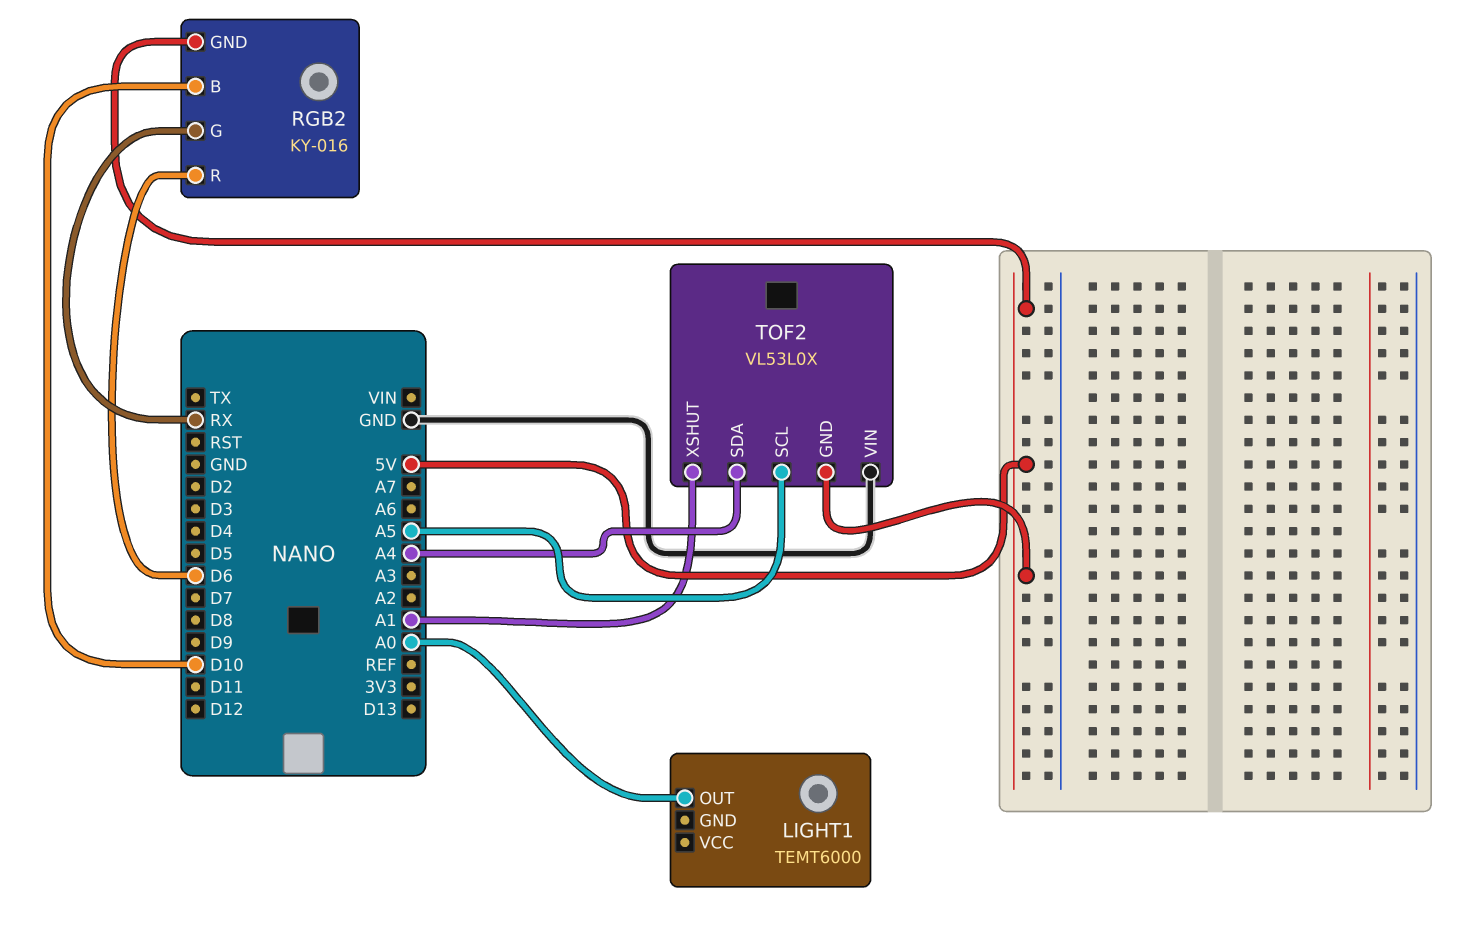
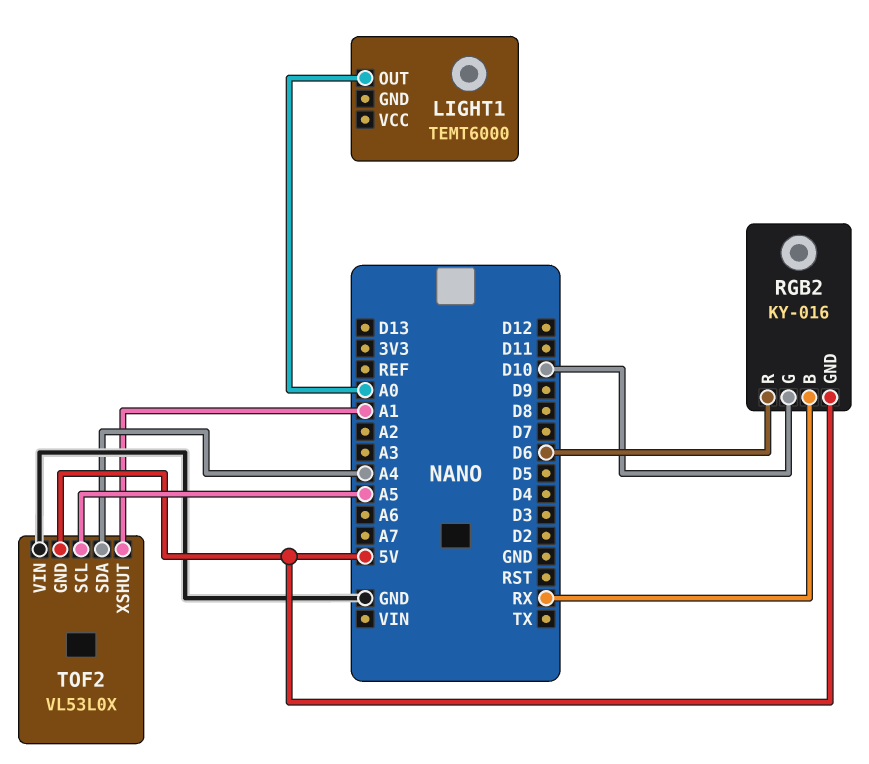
RGB2 pin B: D10 -> RX
RGB2 pin G: RX -> D10

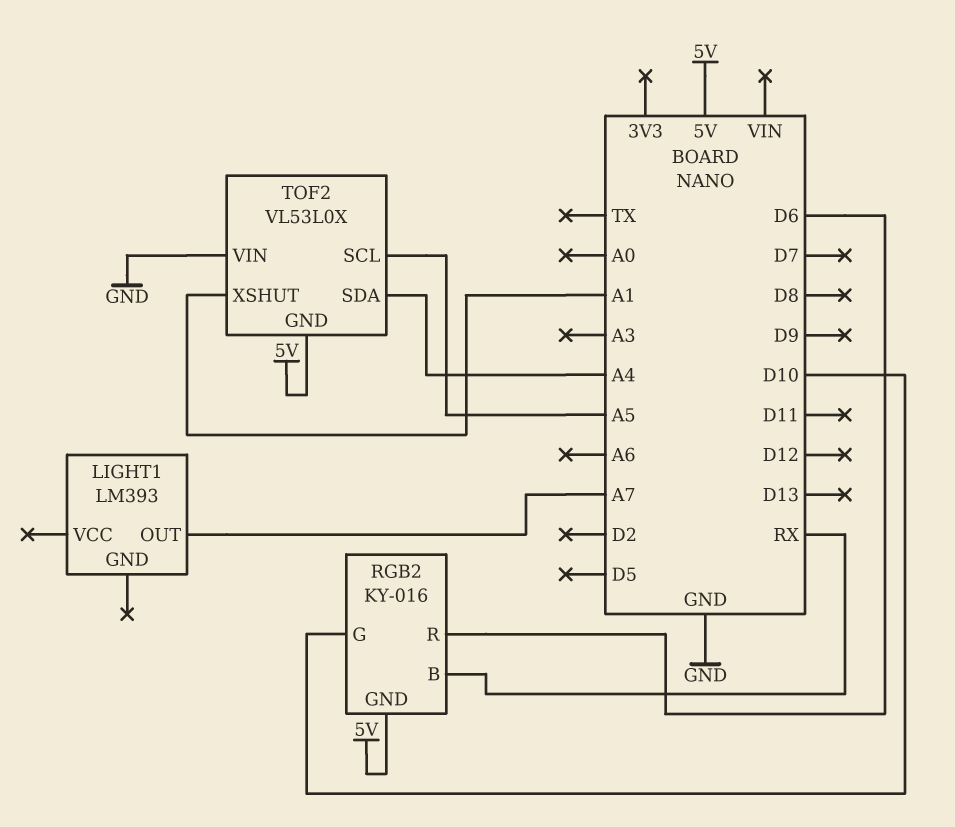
LIGHT1: TEMT6000 -> LM393
LIGHT1 pin OUT: A0 -> A7

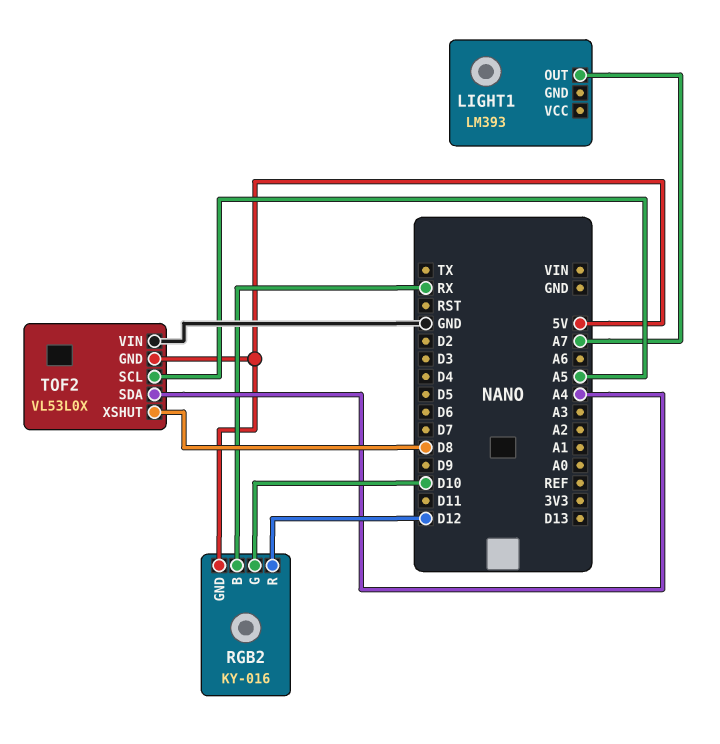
RGB2 pin R: D6 -> D12
TOF2 pin XSHUT: A1 -> D8

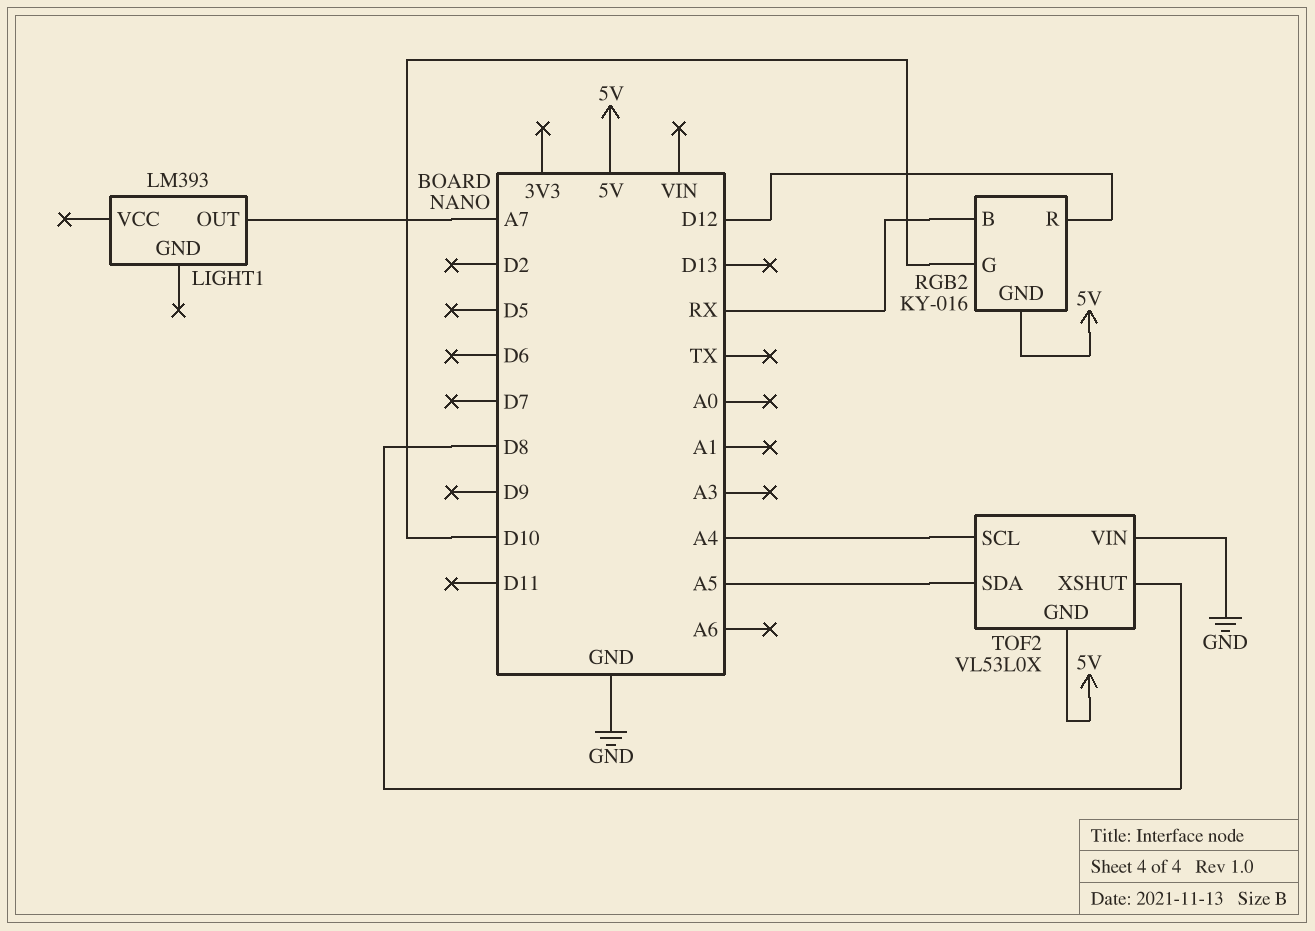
TOF2 pin SCL: A5 -> A4
TOF2 pin SDA: A4 -> A5

